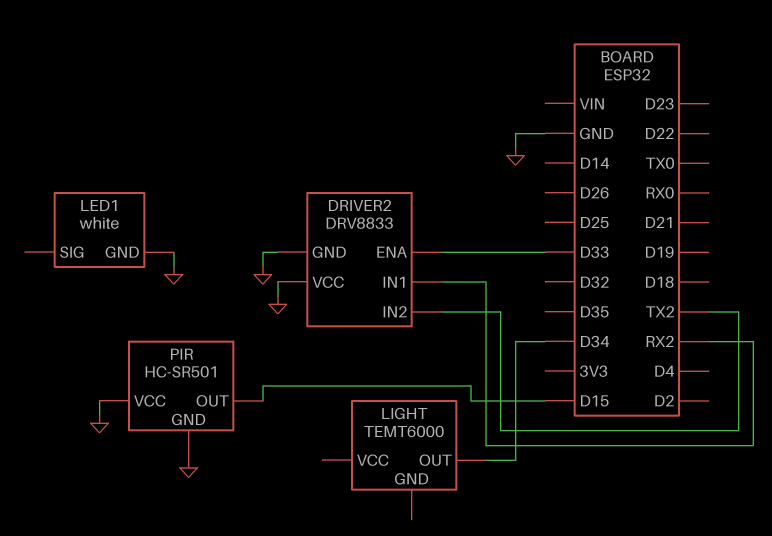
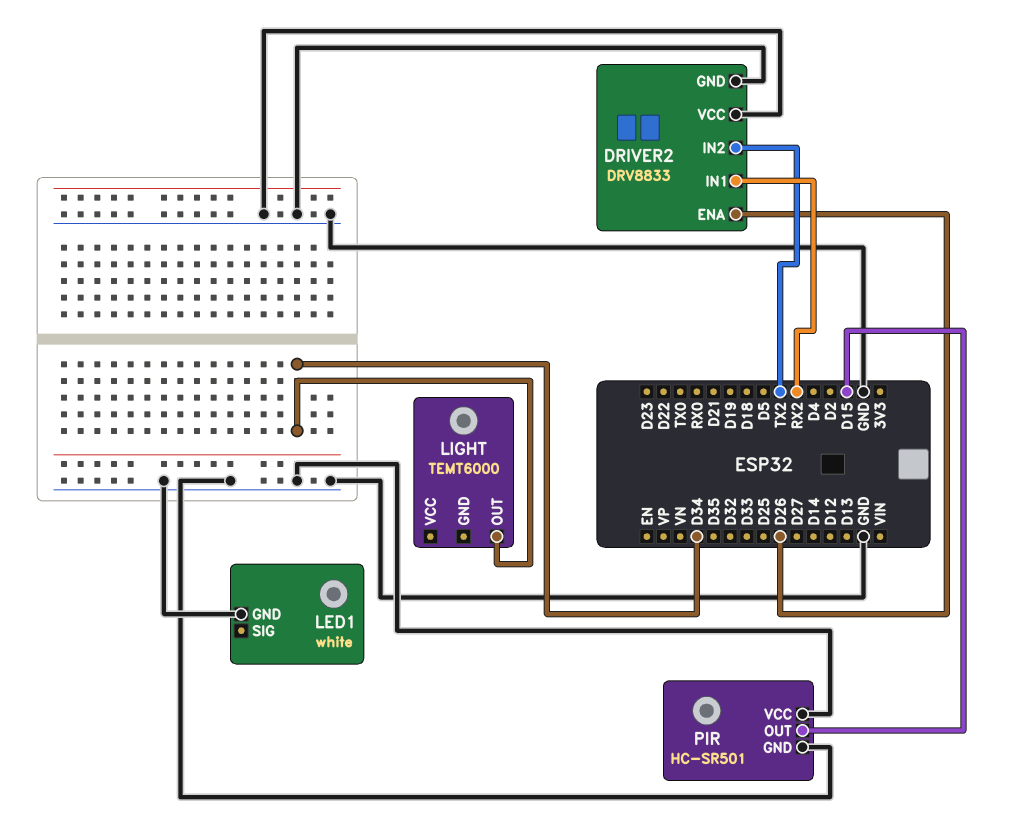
DRIVER2 pin ENA: D33 -> D26

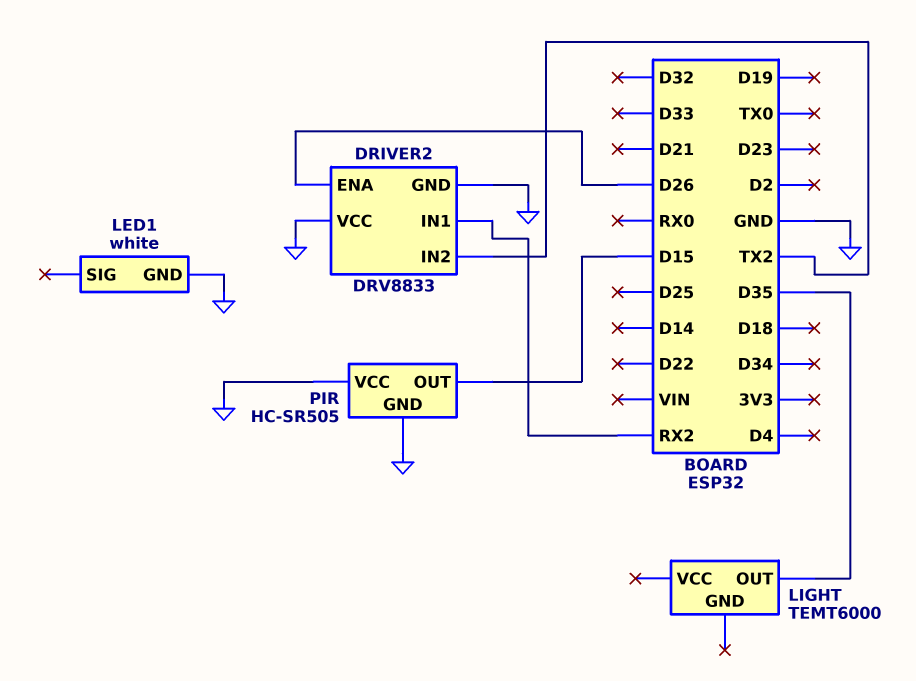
LIGHT pin OUT: D34 -> D35
PIR: HC-SR501 -> HC-SR505

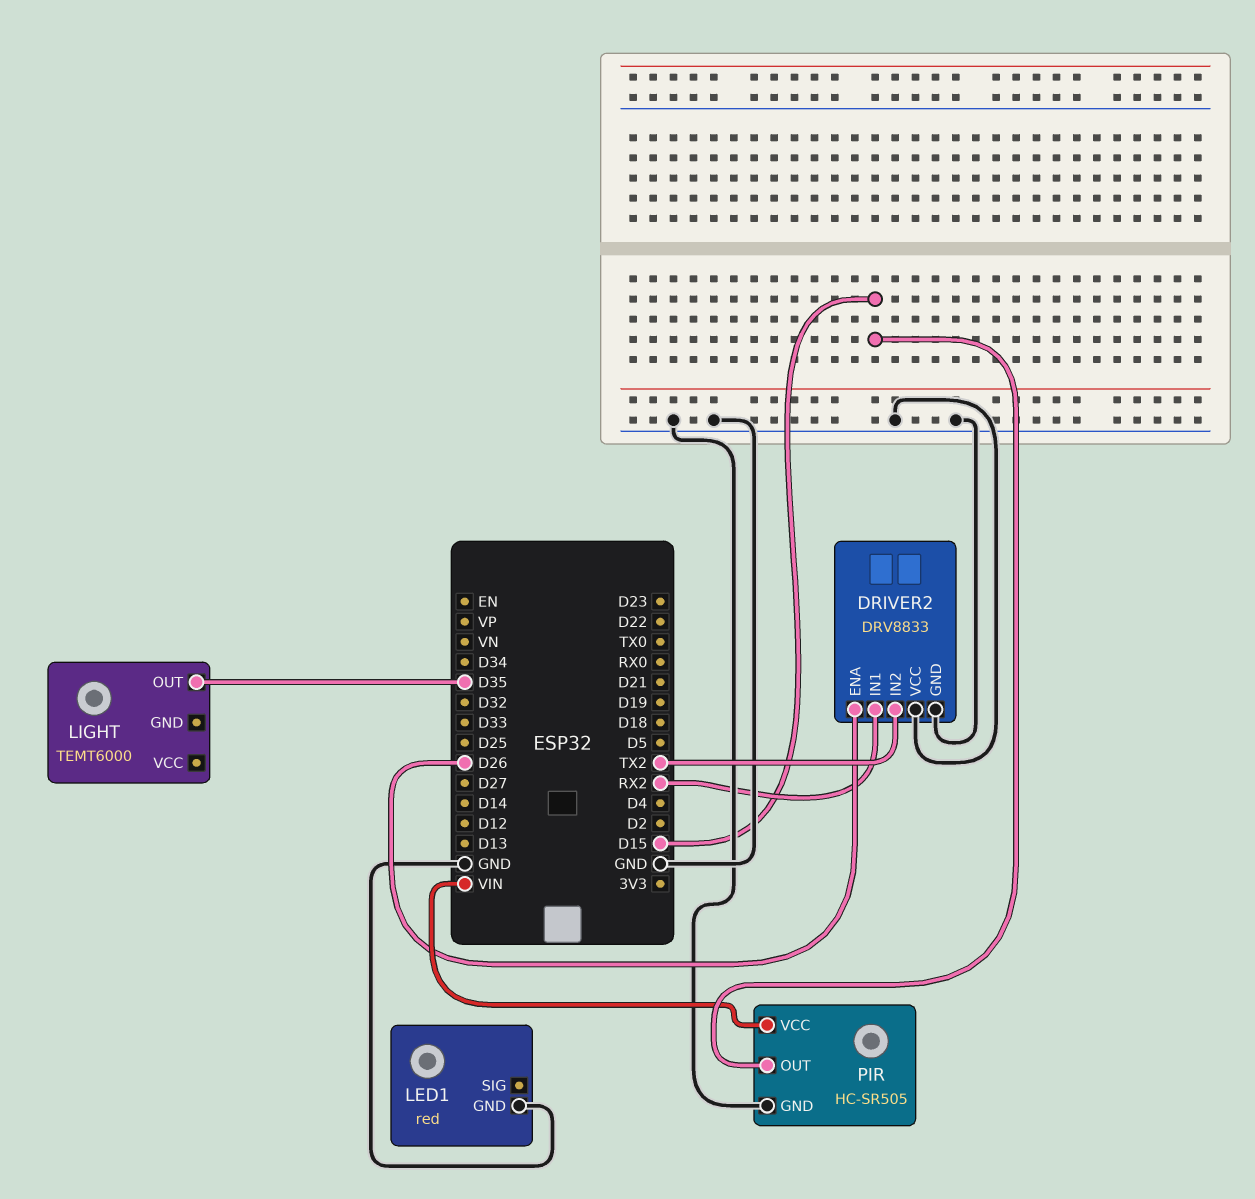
LED1: white -> red
PIR pin VCC: GND -> VIN

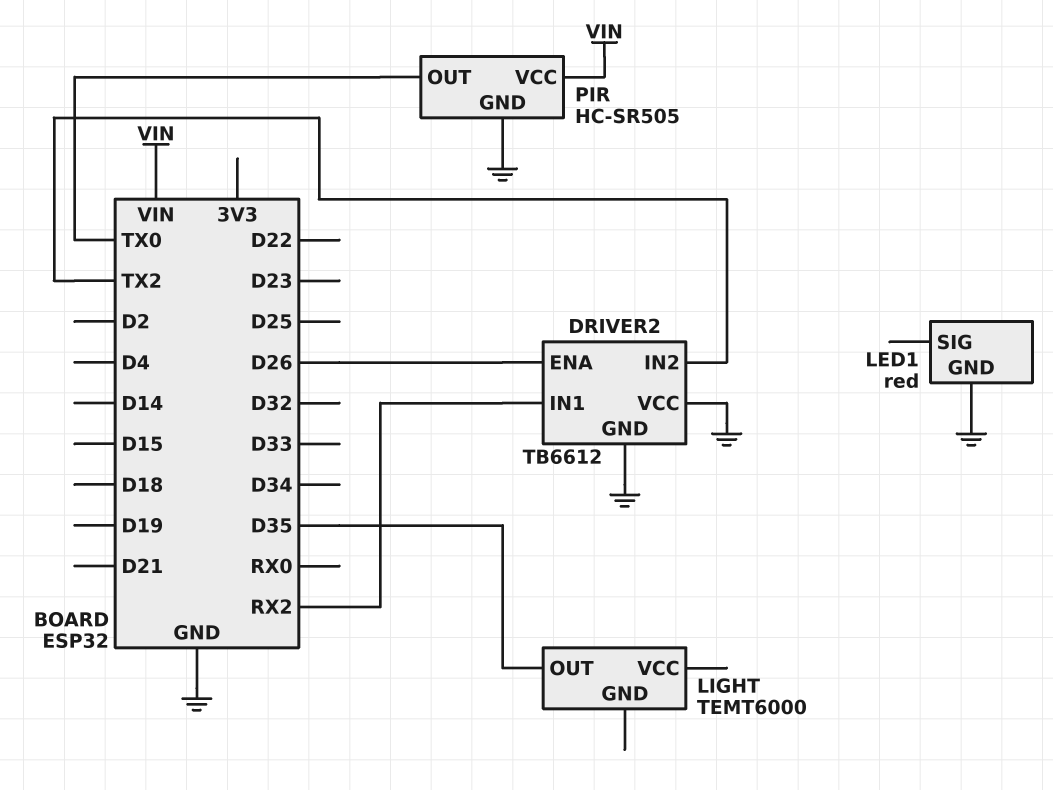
DRIVER2: DRV8833 -> TB6612
PIR pin OUT: D15 -> TX0

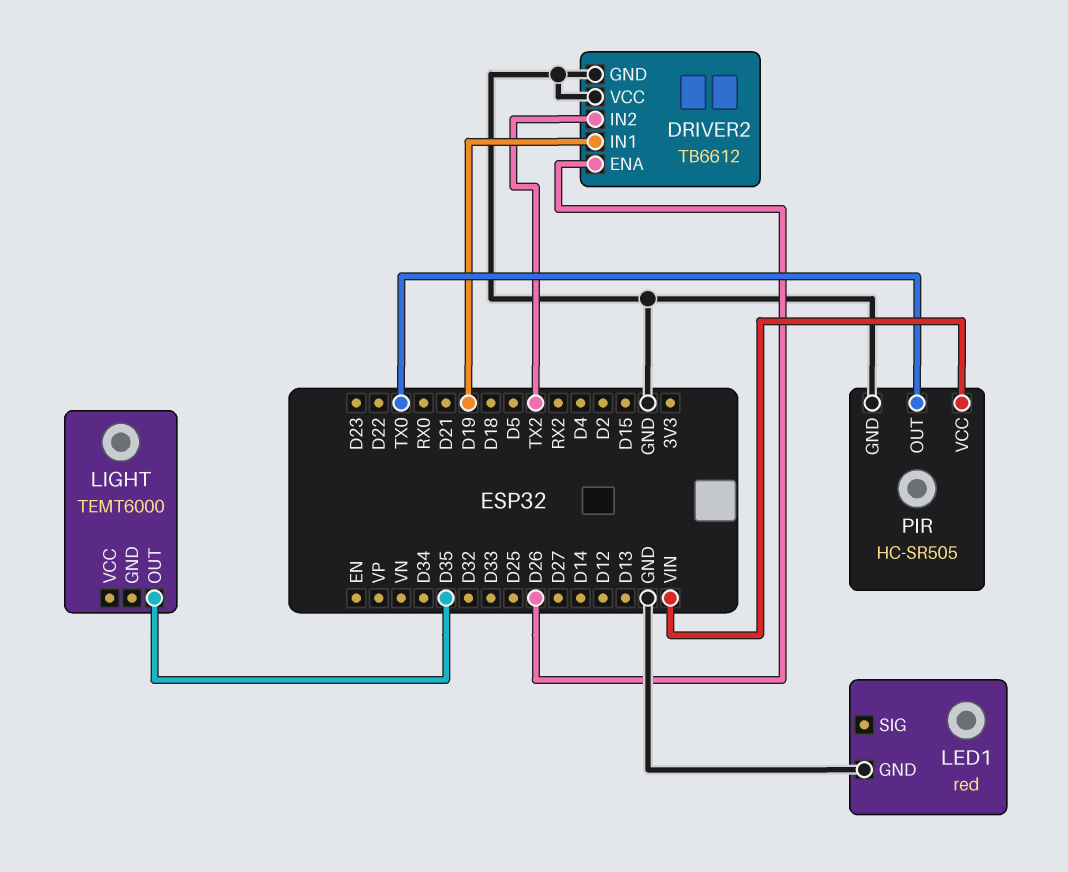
DRIVER2 pin IN1: RX2 -> D19

